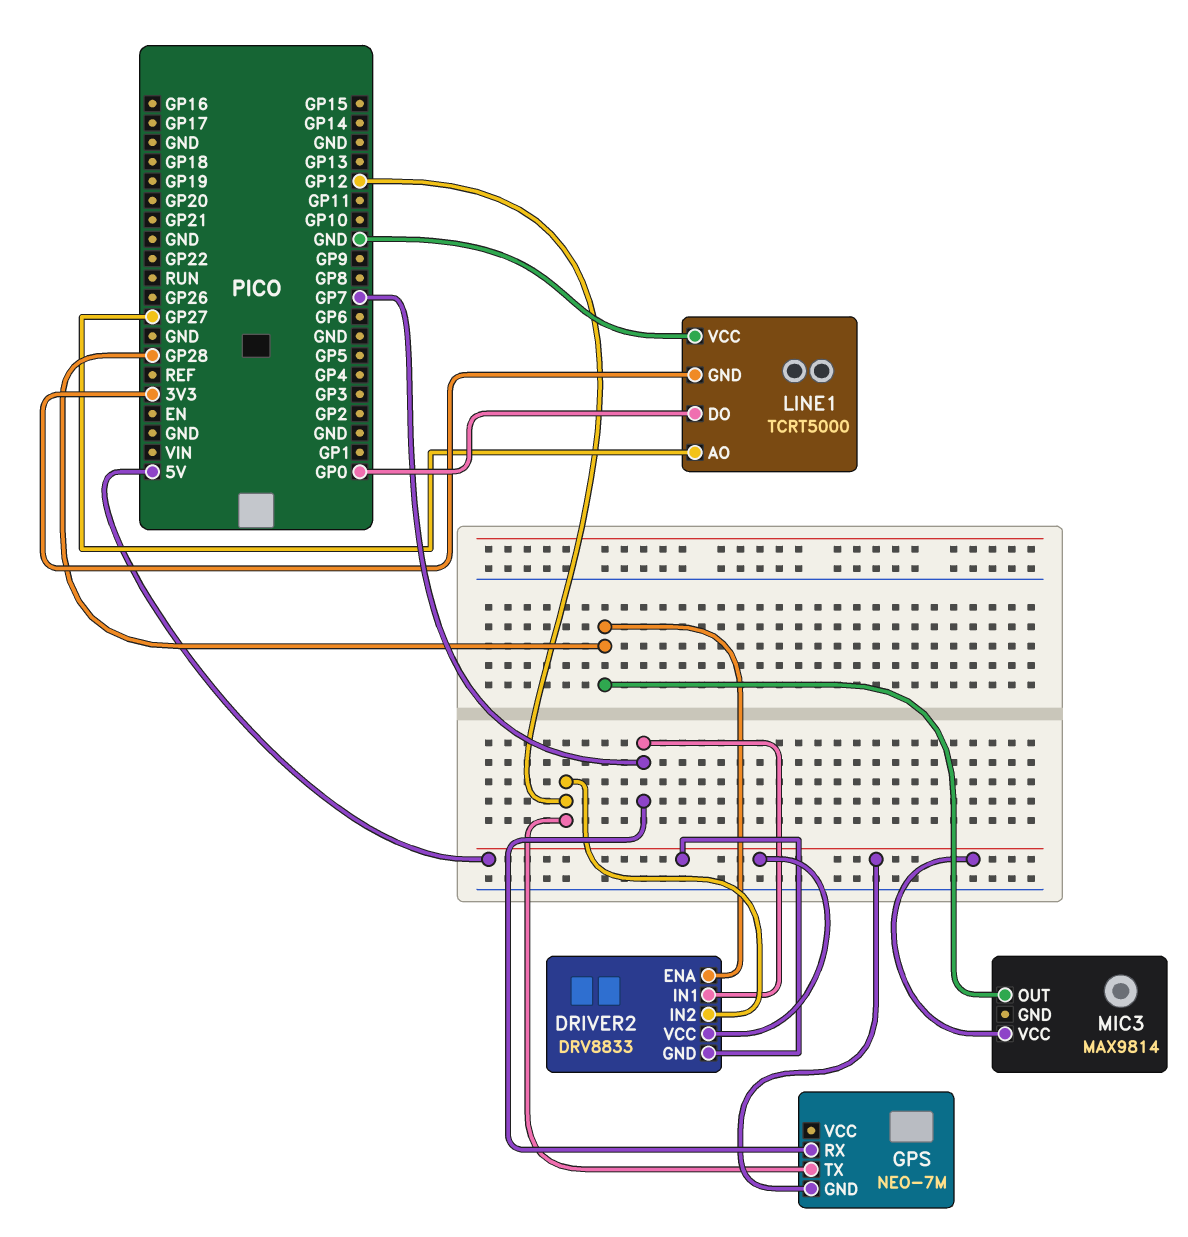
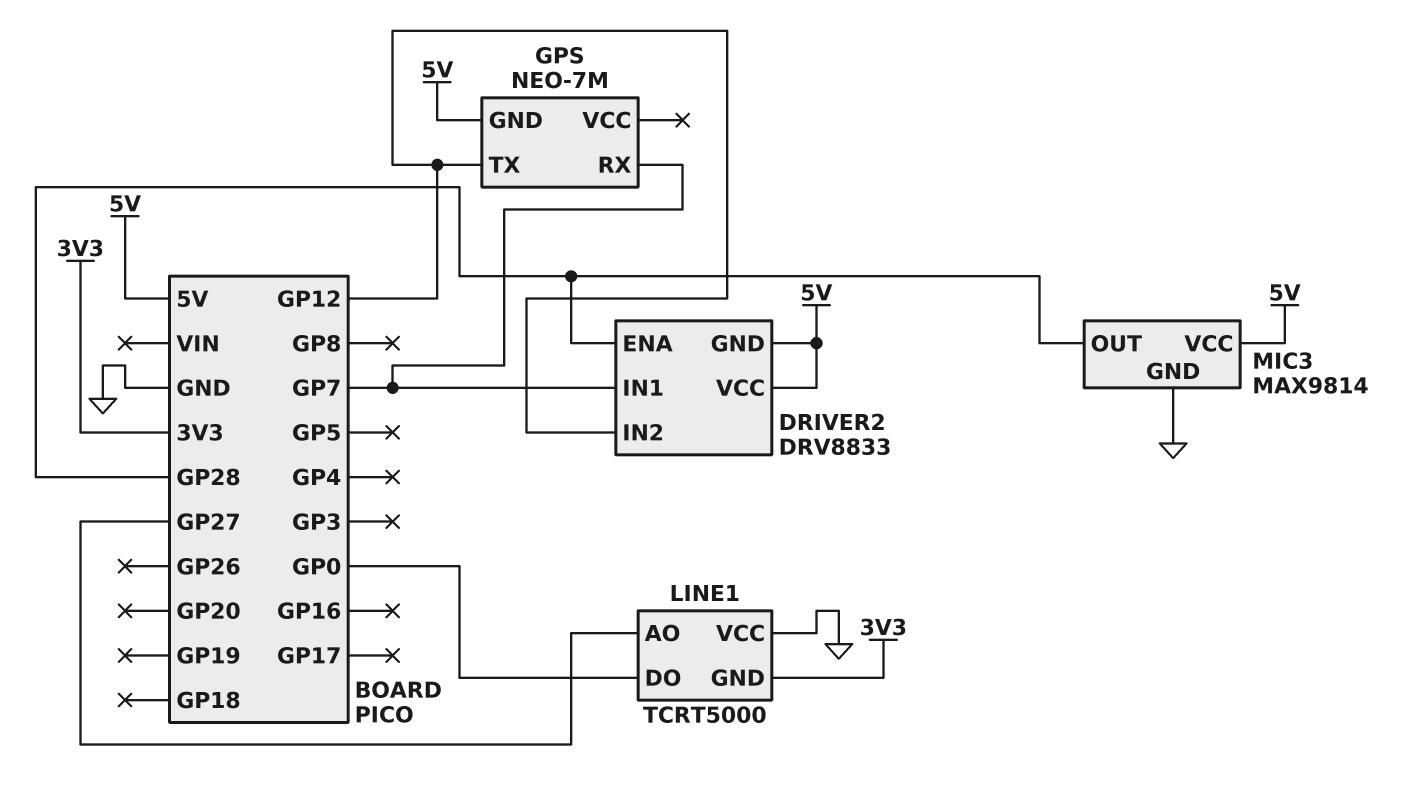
MIC3 pin GND: none -> GND

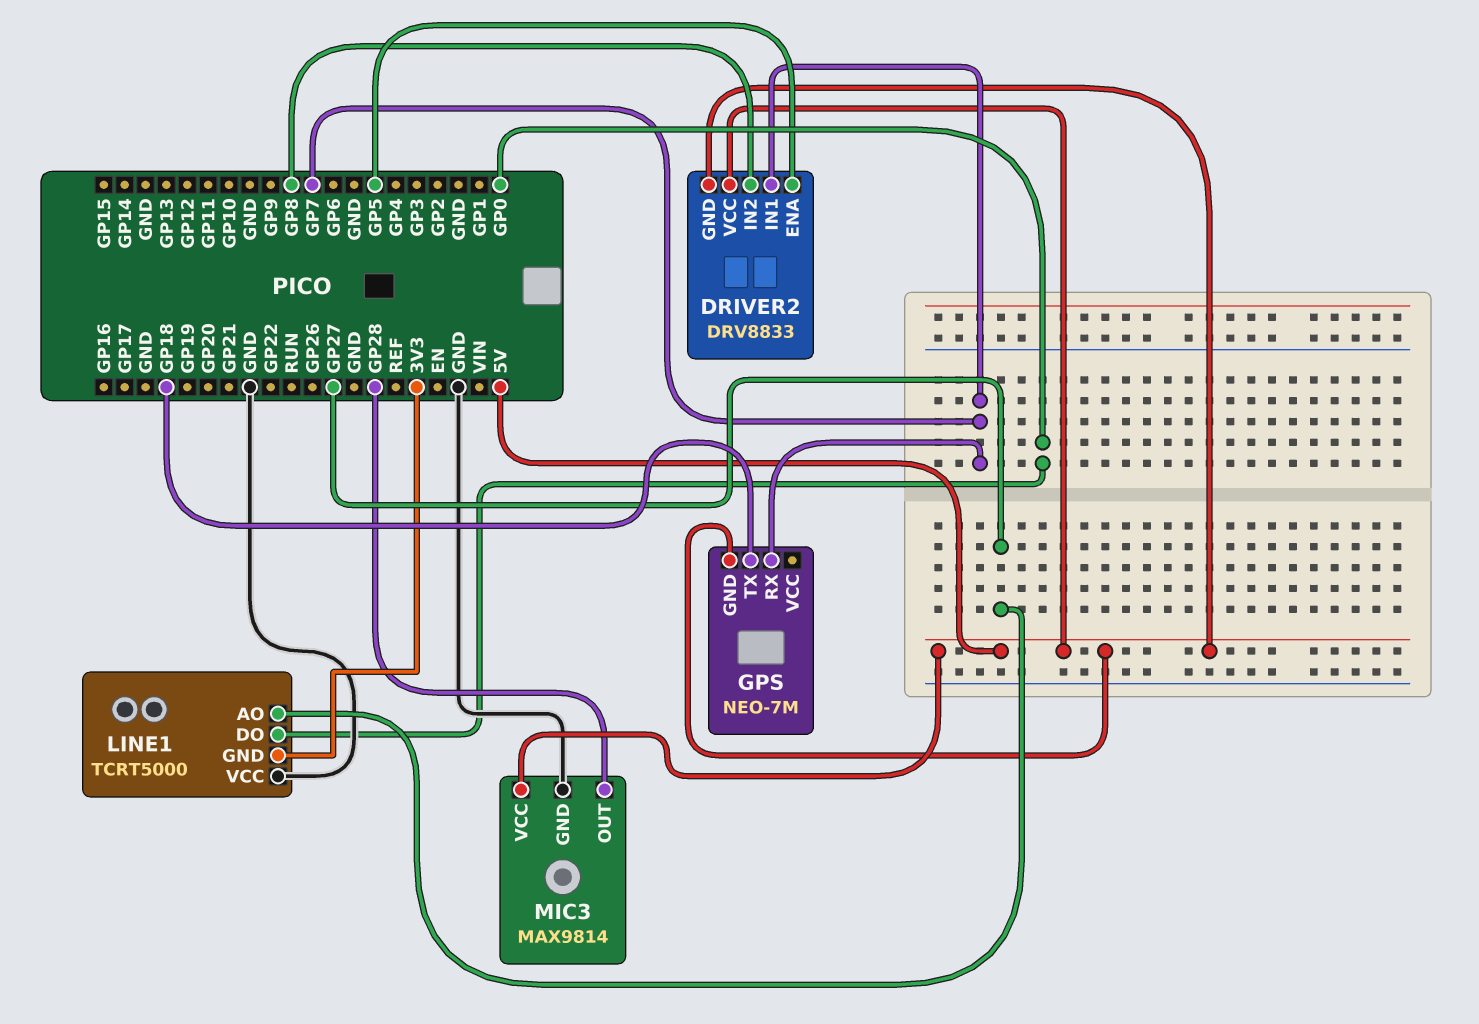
DRIVER2 pin ENA: GP28 -> GP5
DRIVER2 pin IN2: GP12 -> GP8
GPS pin TX: GP12 -> GP18

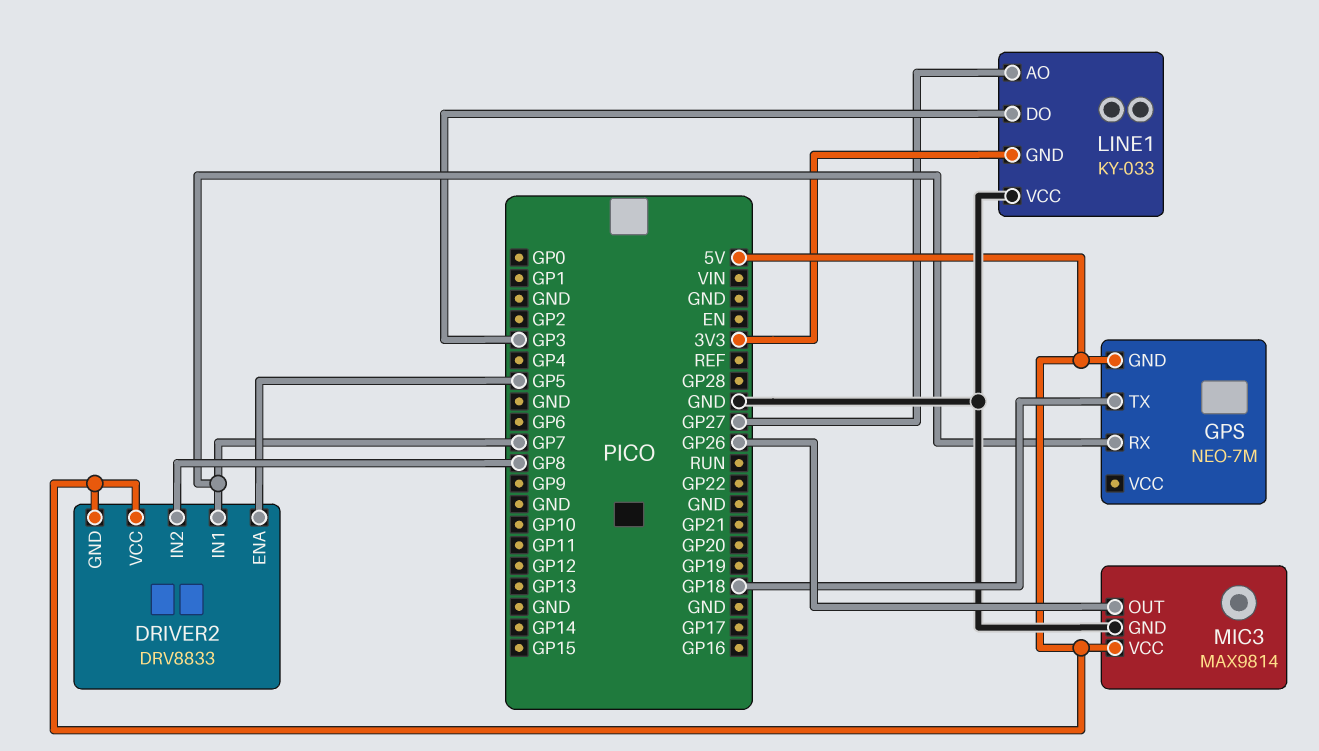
LINE1: TCRT5000 -> KY-033
LINE1 pin DO: GP0 -> GP3
MIC3 pin OUT: GP28 -> GP26

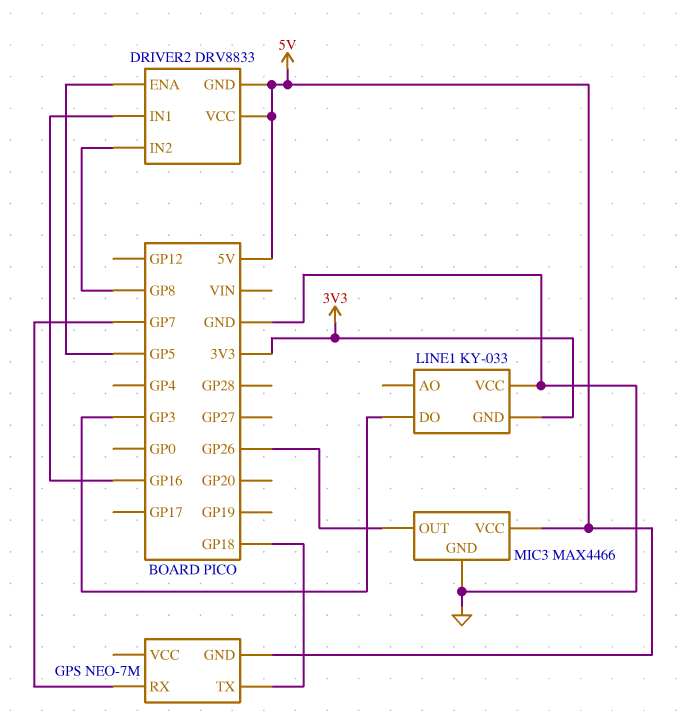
DRIVER2 pin IN1: GP7 -> GP16
LINE1 pin AO: GP27 -> none
MIC3: MAX9814 -> MAX4466

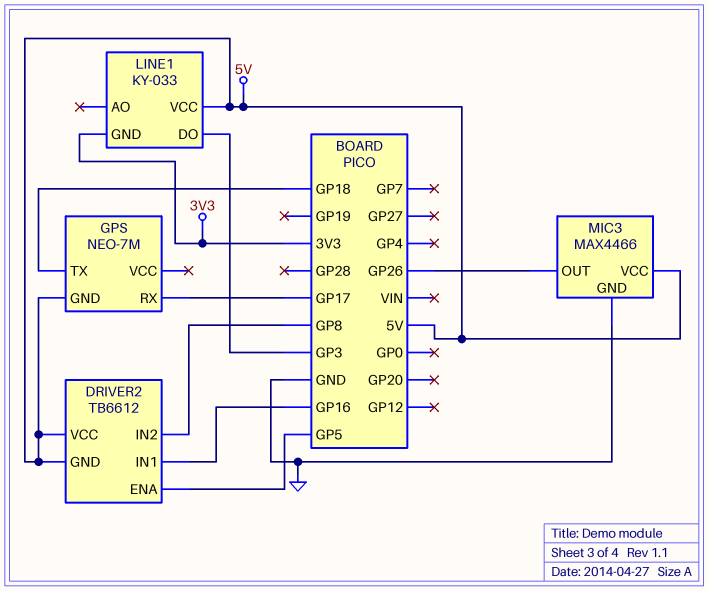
DRIVER2: DRV8833 -> TB6612
GPS pin RX: GP7 -> GP17
LINE1 pin VCC: GND -> 5V

